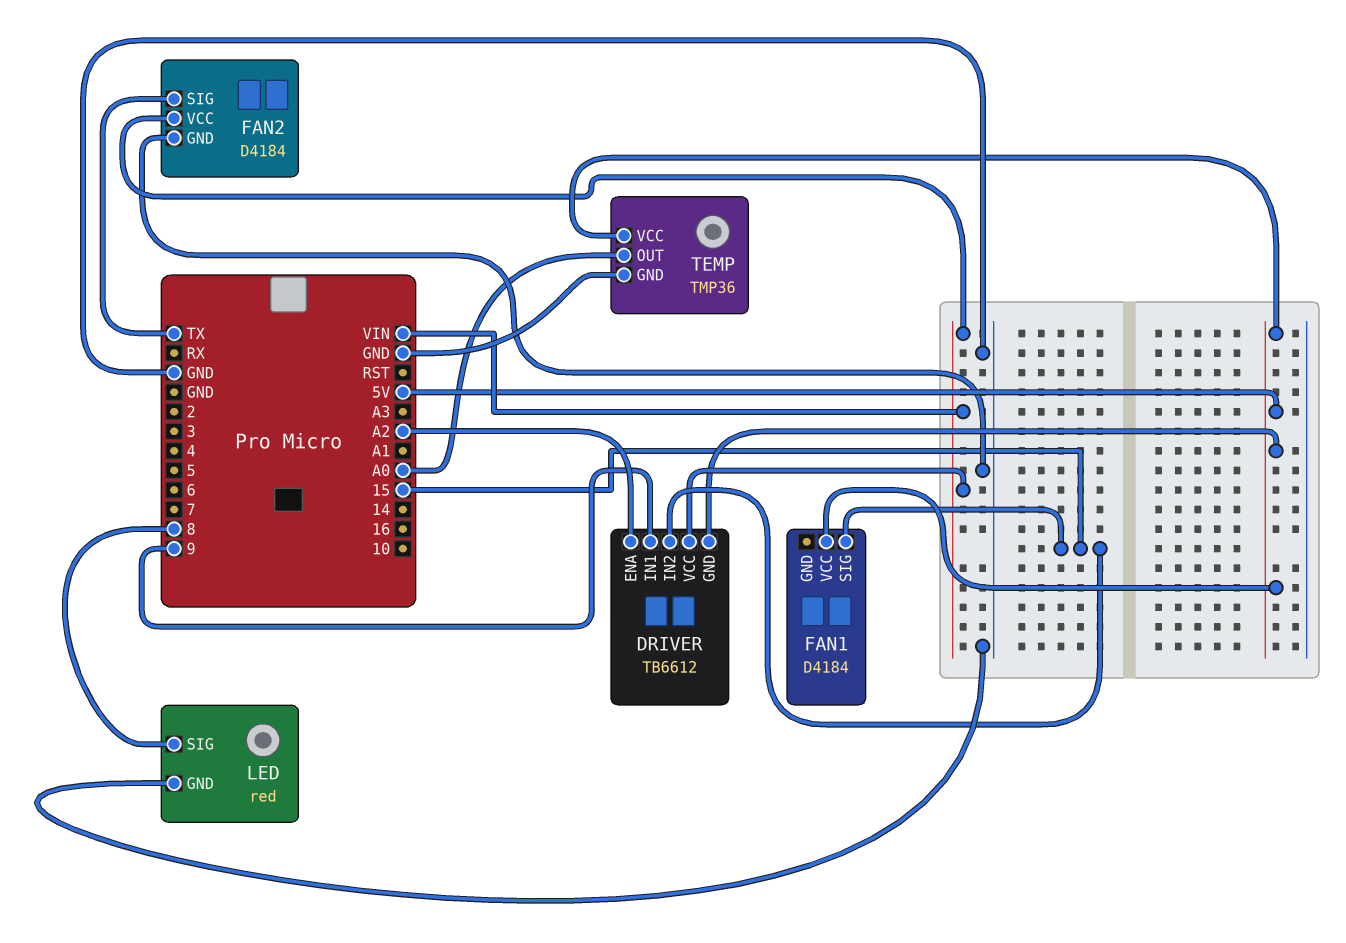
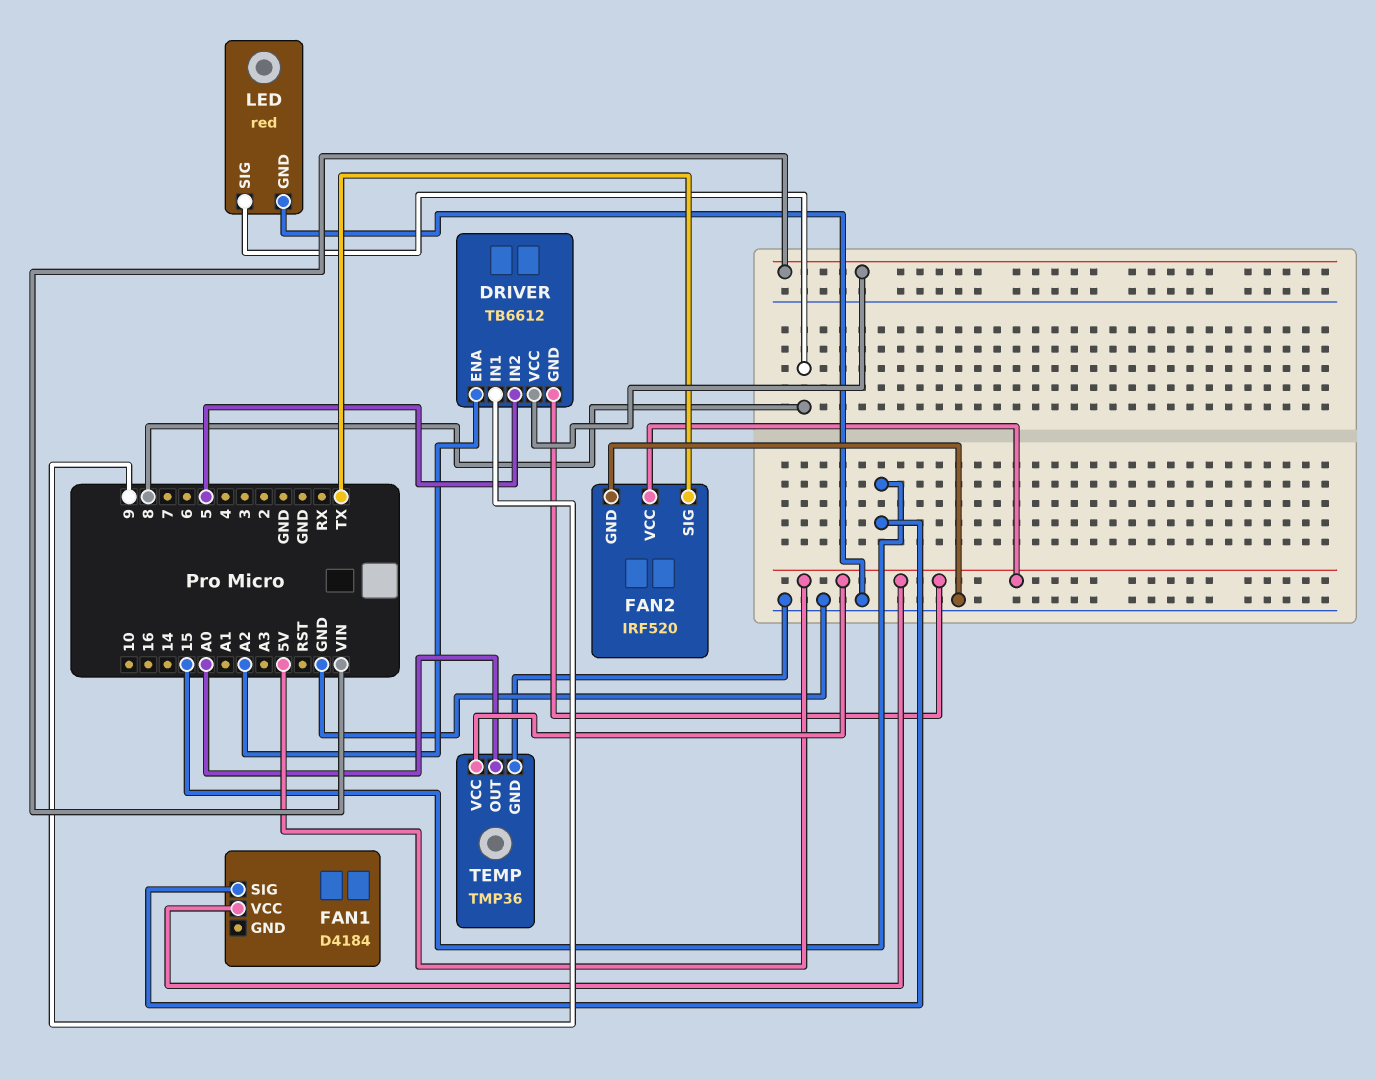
DRIVER pin IN2: 15 -> 5
FAN2: D4184 -> IRF520
FAN2 pin VCC: VIN -> 5V

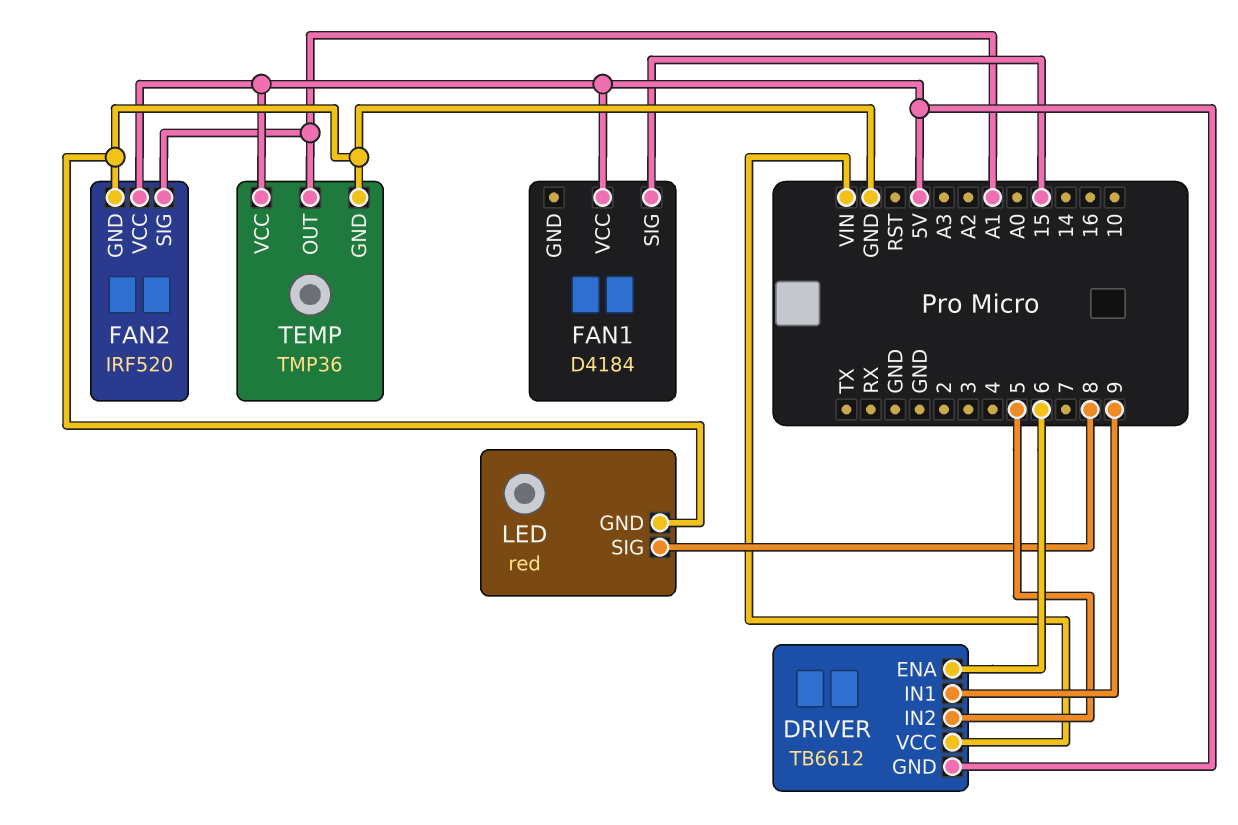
DRIVER pin ENA: A2 -> 6
FAN2 pin SIG: TX -> A1
TEMP pin OUT: A0 -> A1

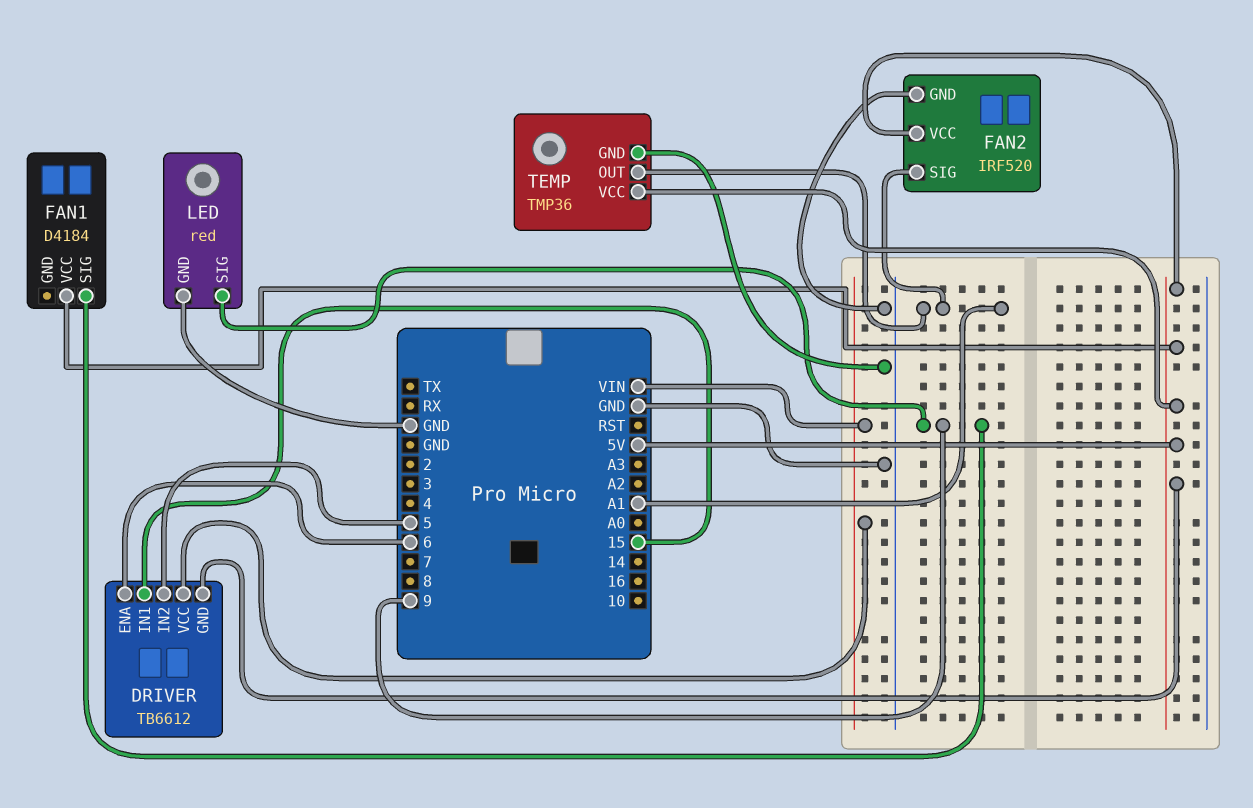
DRIVER pin IN1: 9 -> 15
FAN1 pin SIG: 15 -> 9
LED pin SIG: 8 -> 9

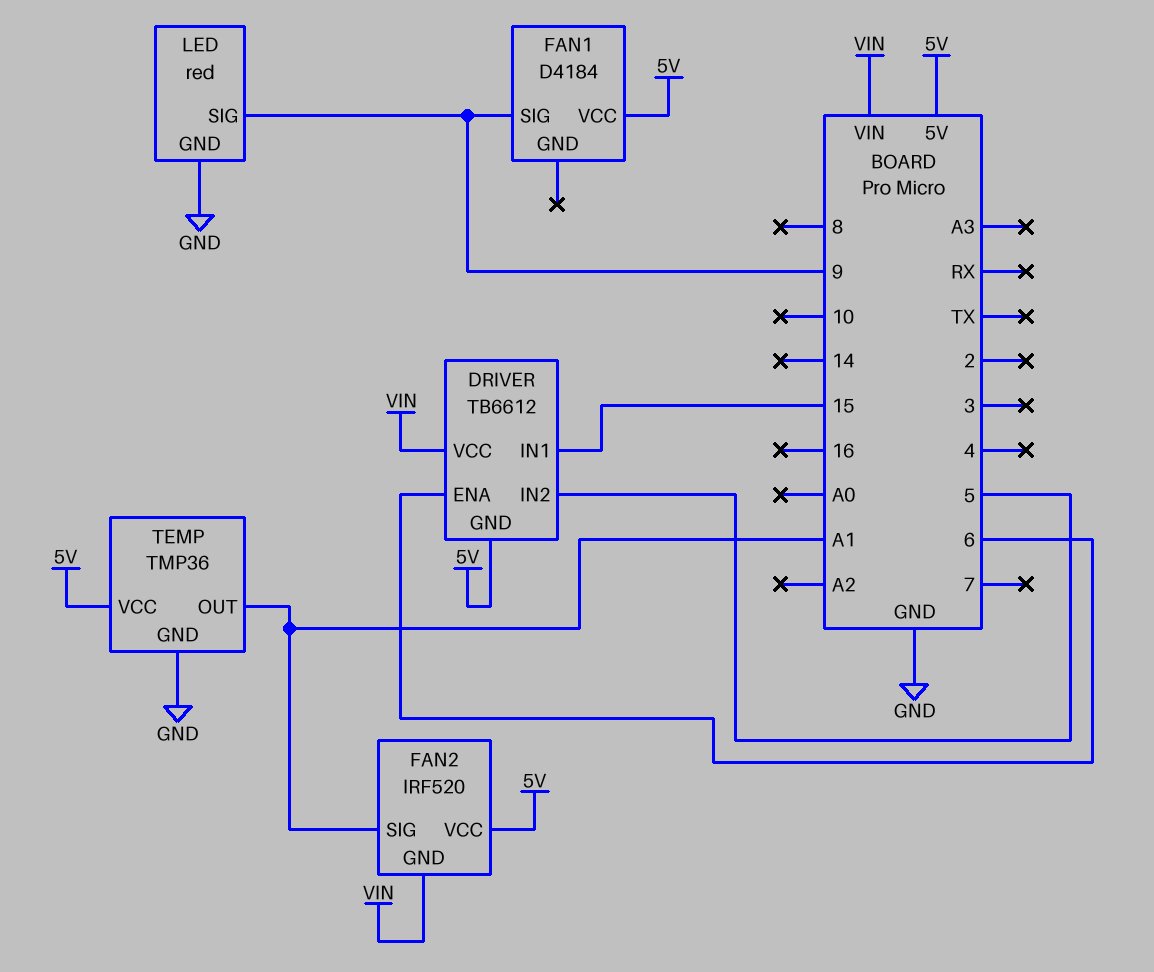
FAN2 pin GND: GND -> VIN

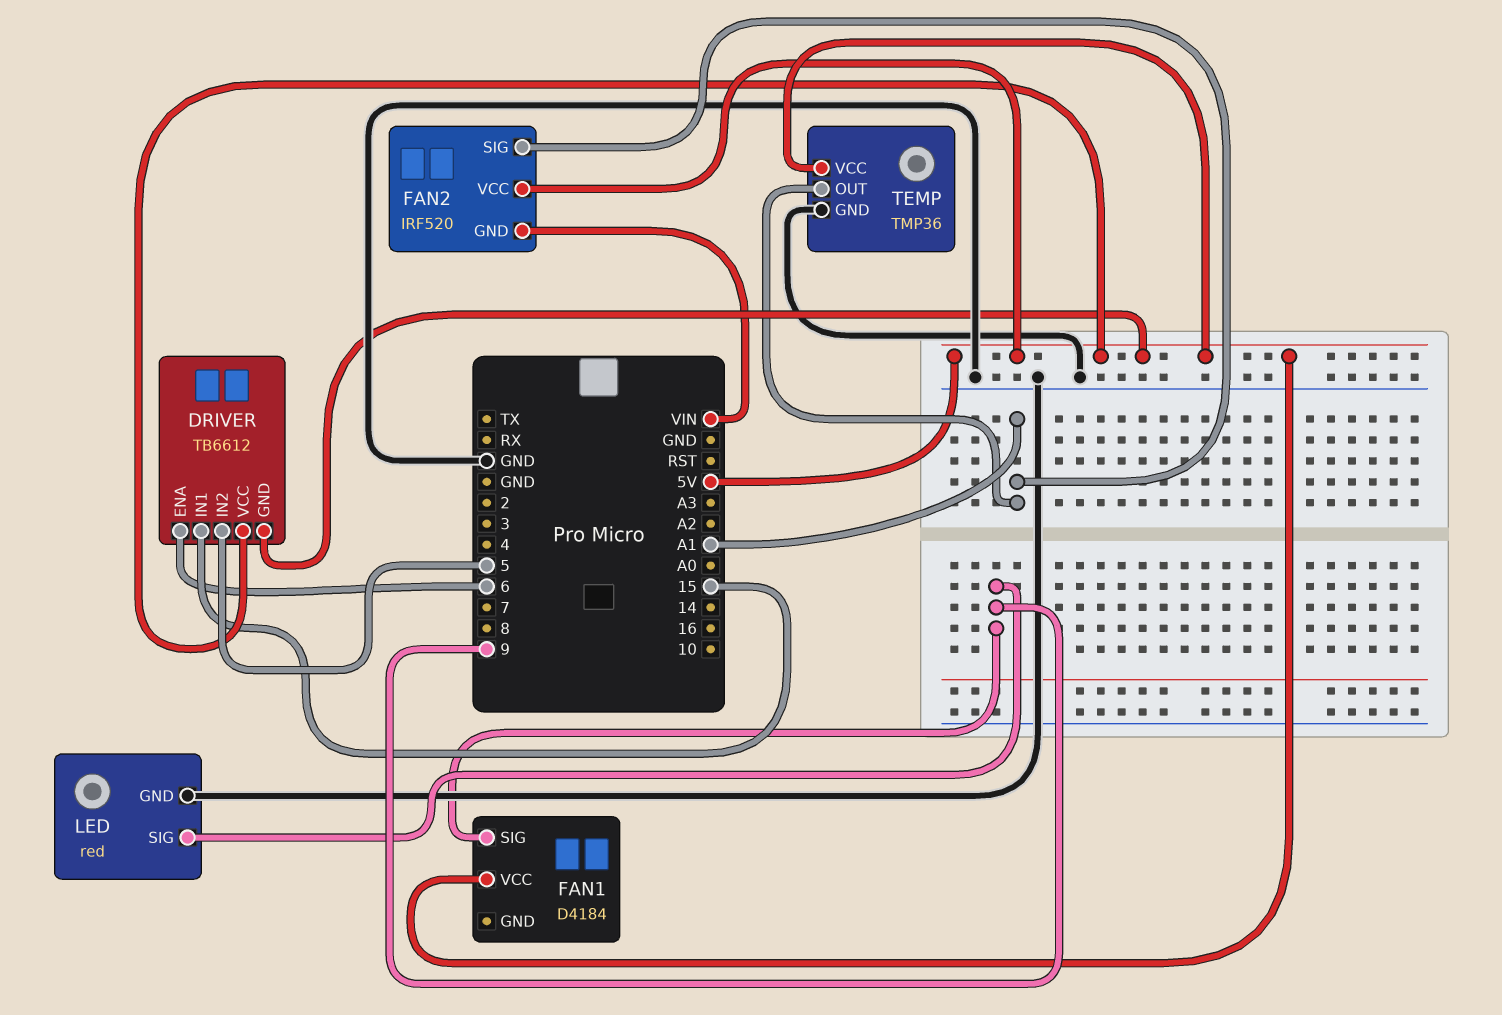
DRIVER pin VCC: VIN -> 5V

